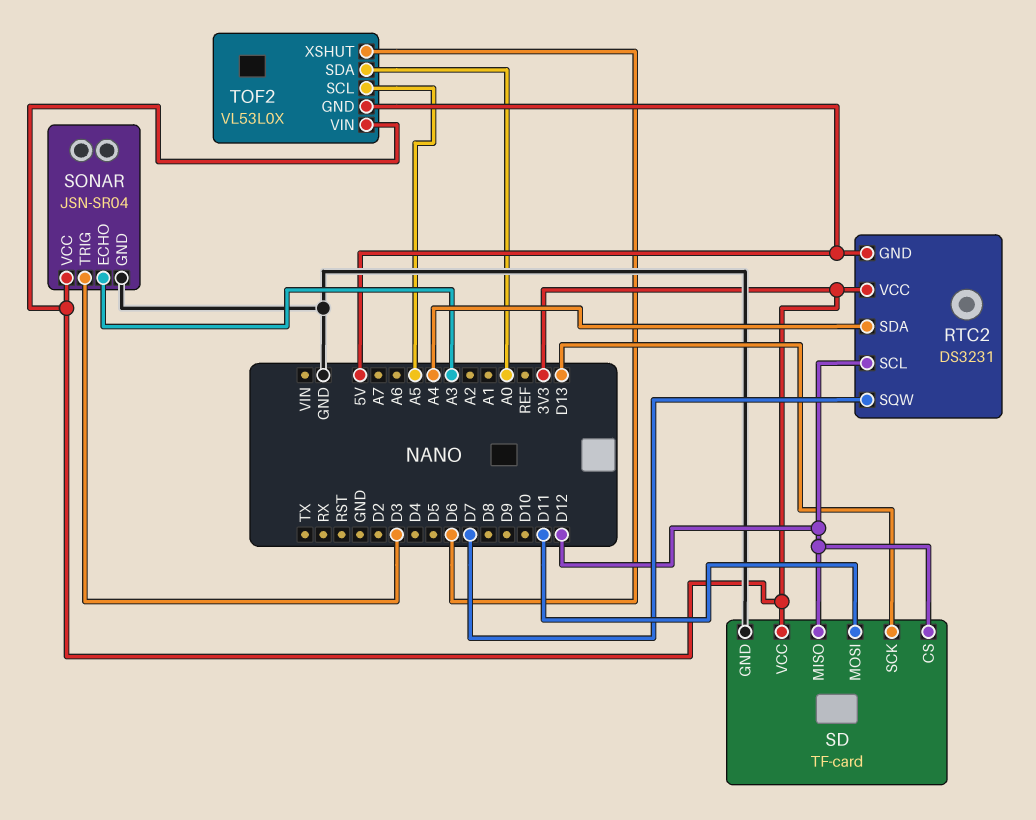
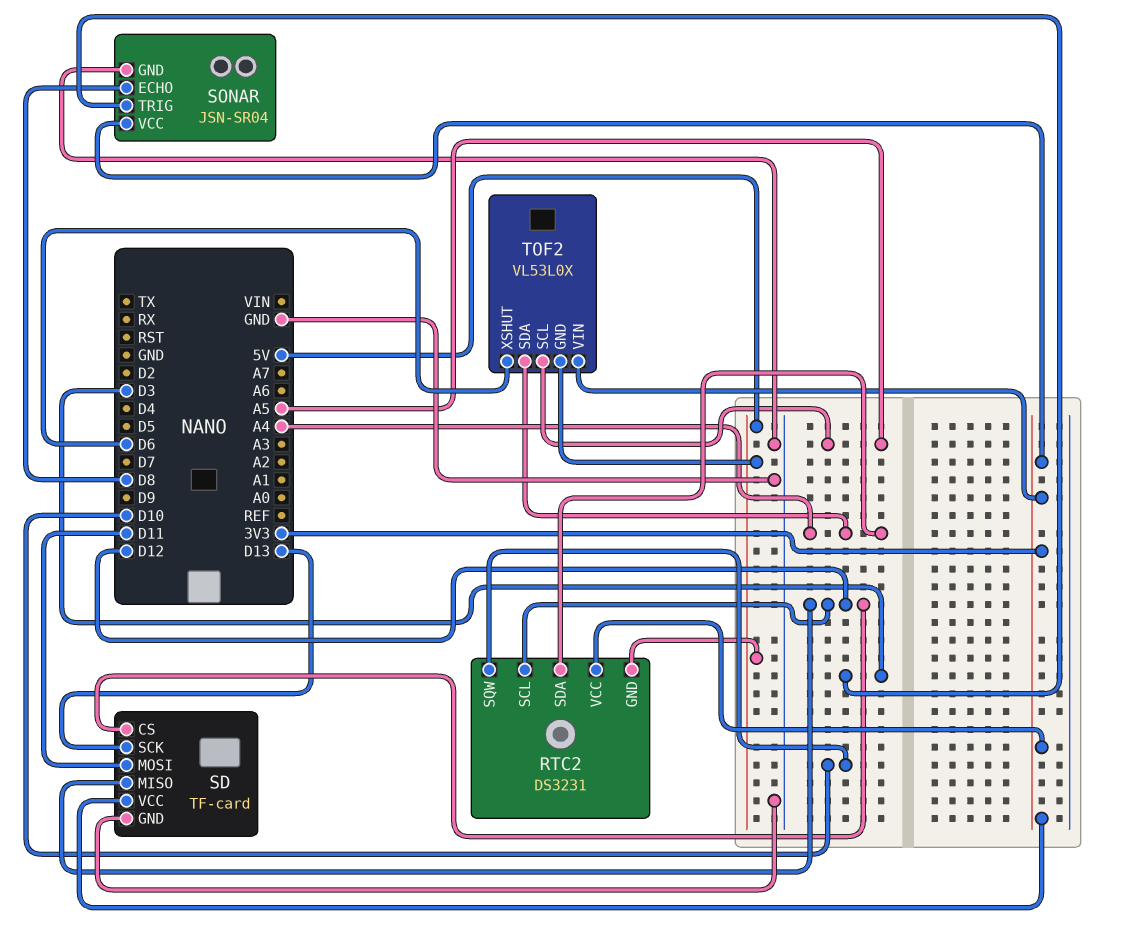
RTC2 pin SQW: D7 -> D10
SONAR pin ECHO: A3 -> D8
TOF2 pin SDA: A0 -> A4

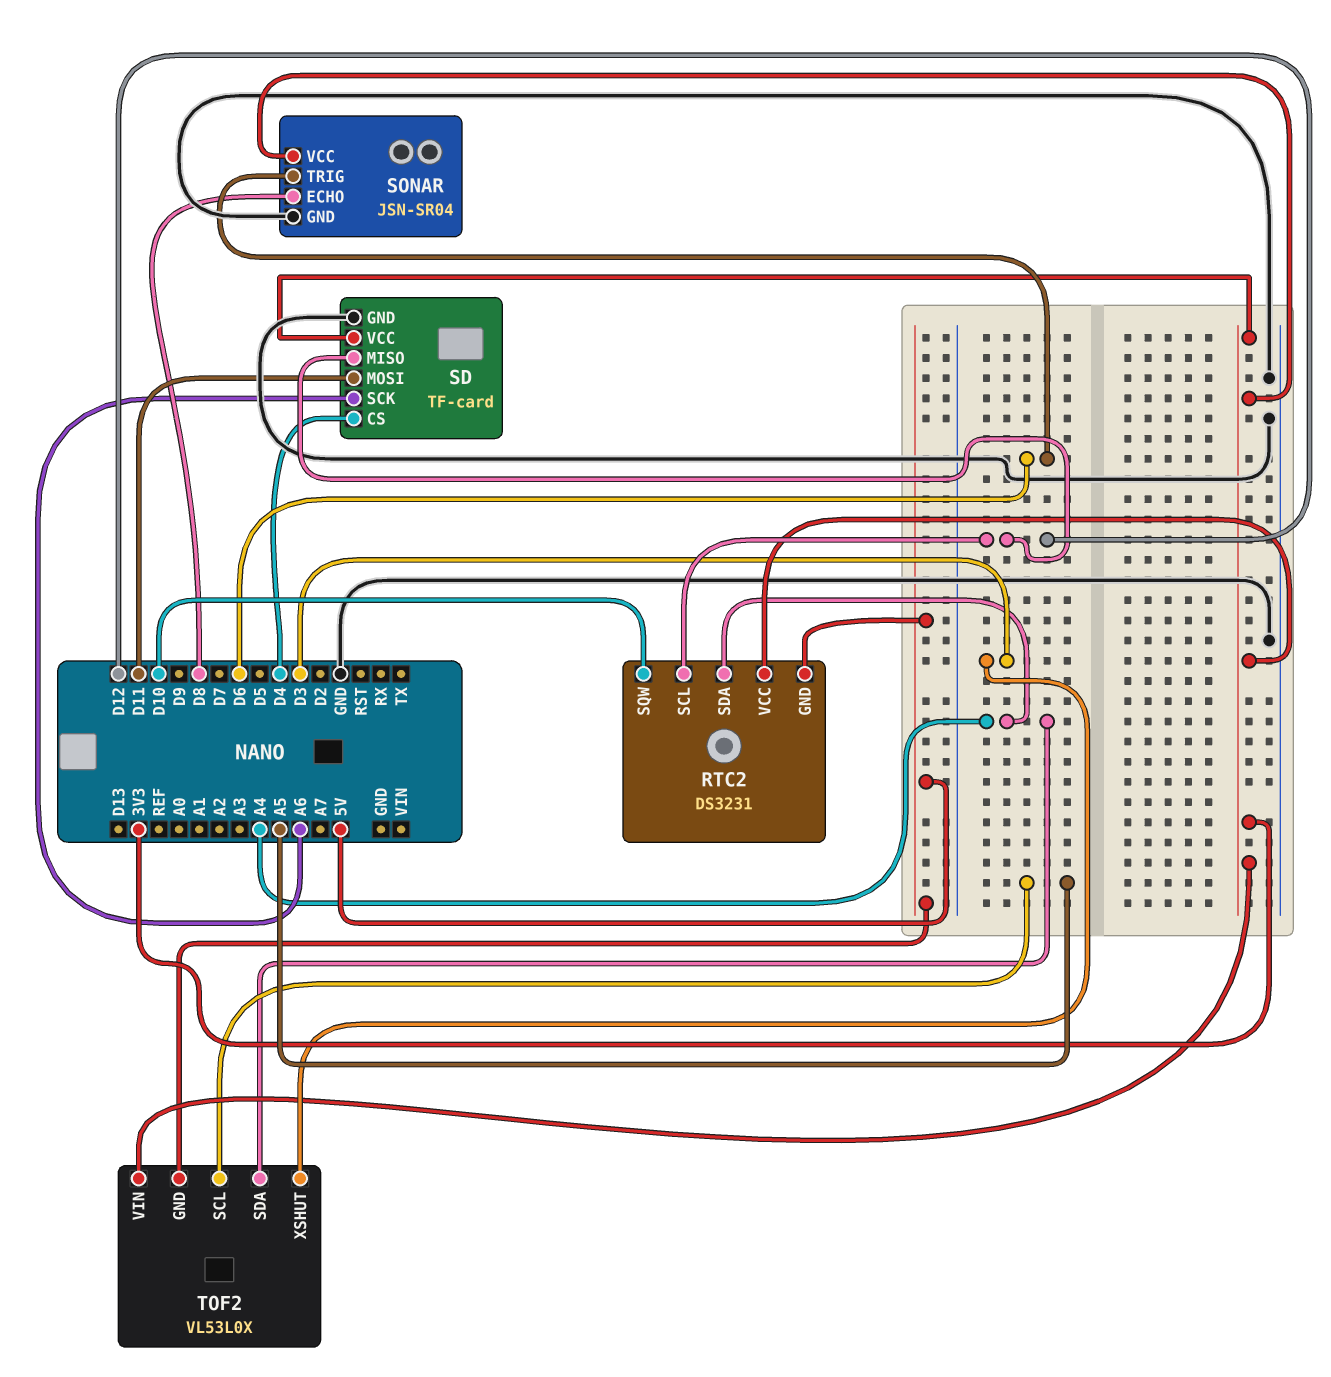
SD pin CS: D12 -> D4
SD pin SCK: D13 -> A6
SONAR pin TRIG: D3 -> D6
TOF2 pin XSHUT: D6 -> D3

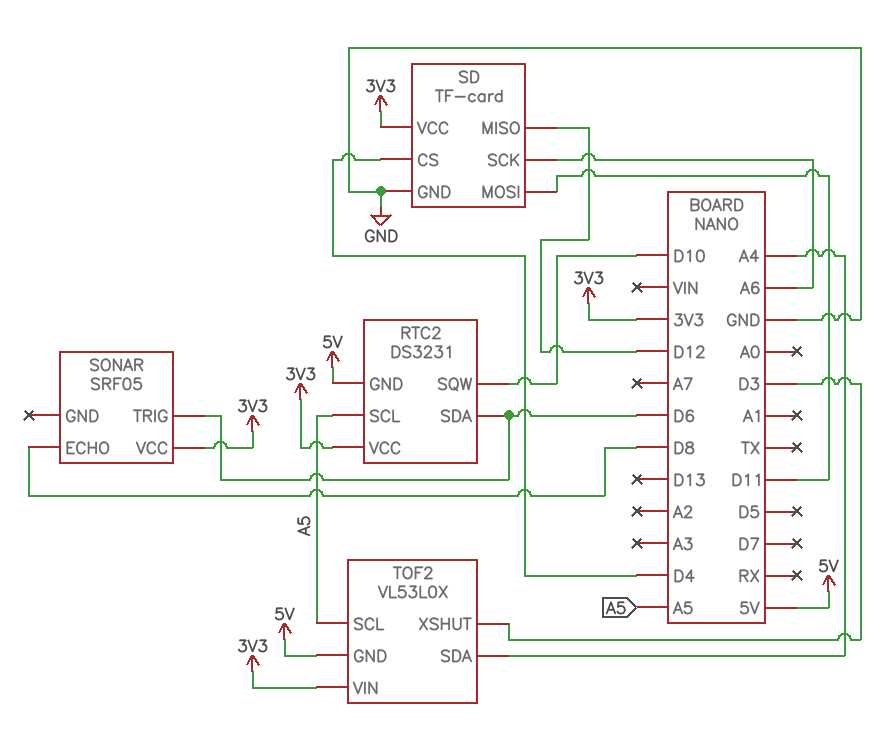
RTC2 pin SCL: D12 -> A5
RTC2 pin SDA: A4 -> D6
SONAR: JSN-SR04 -> SRF05
SONAR pin GND: GND -> none

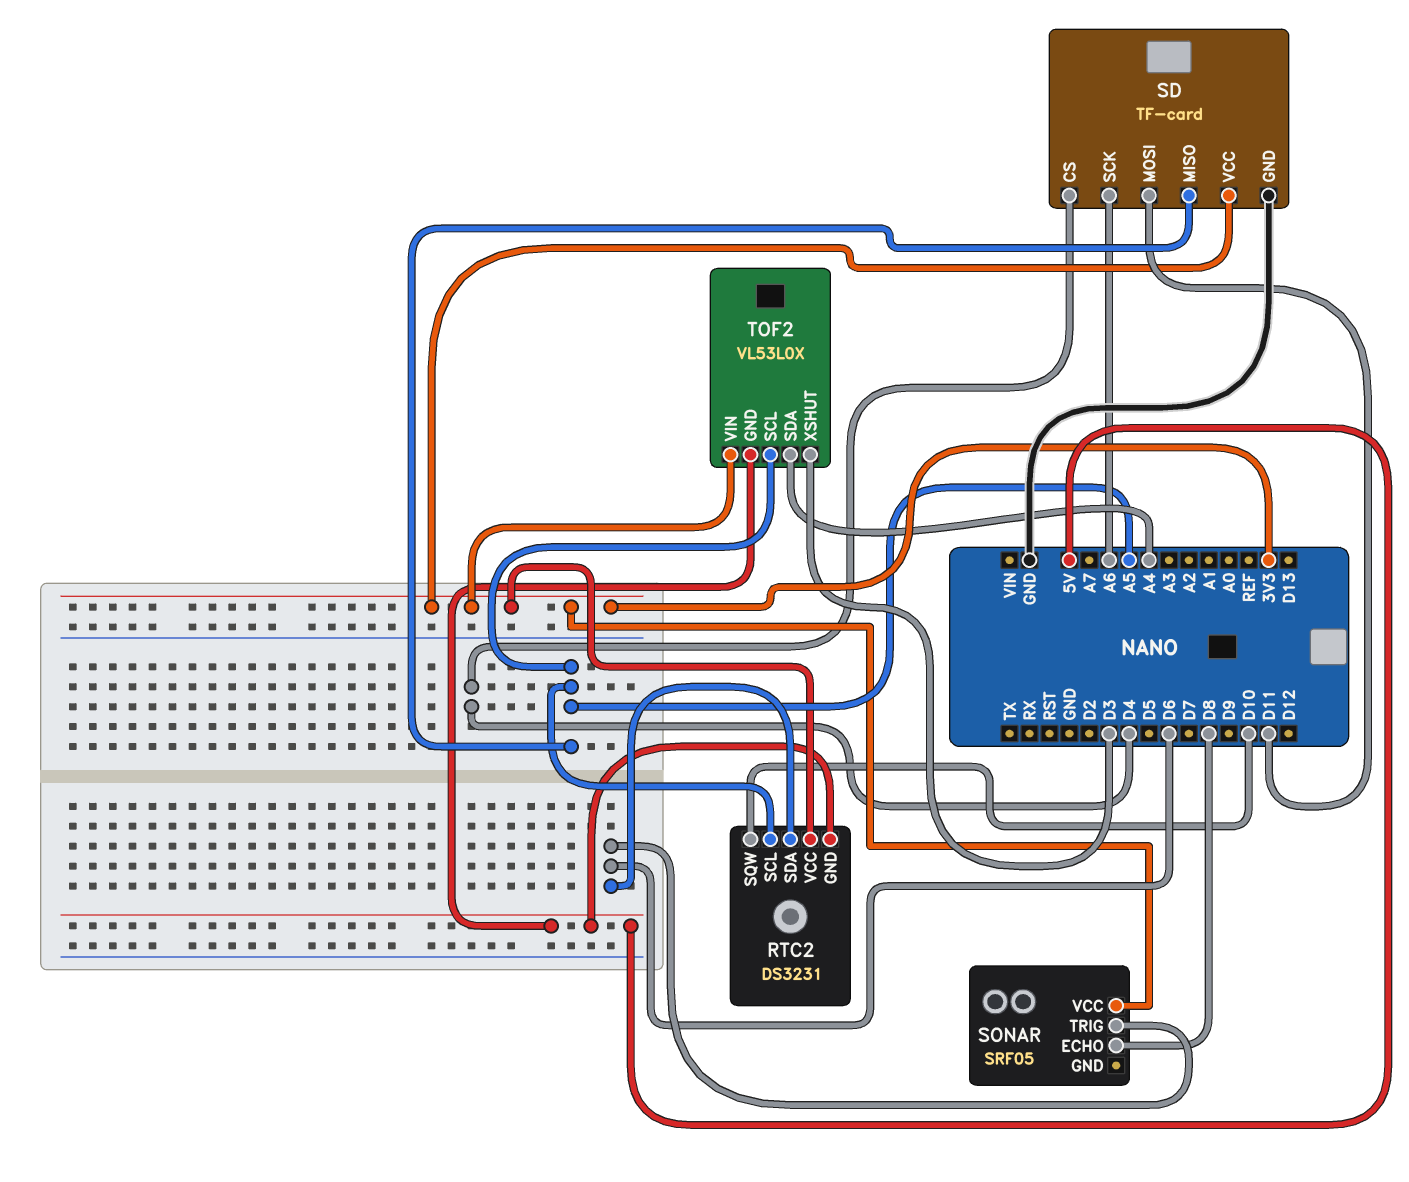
SD pin MISO: D12 -> A5

